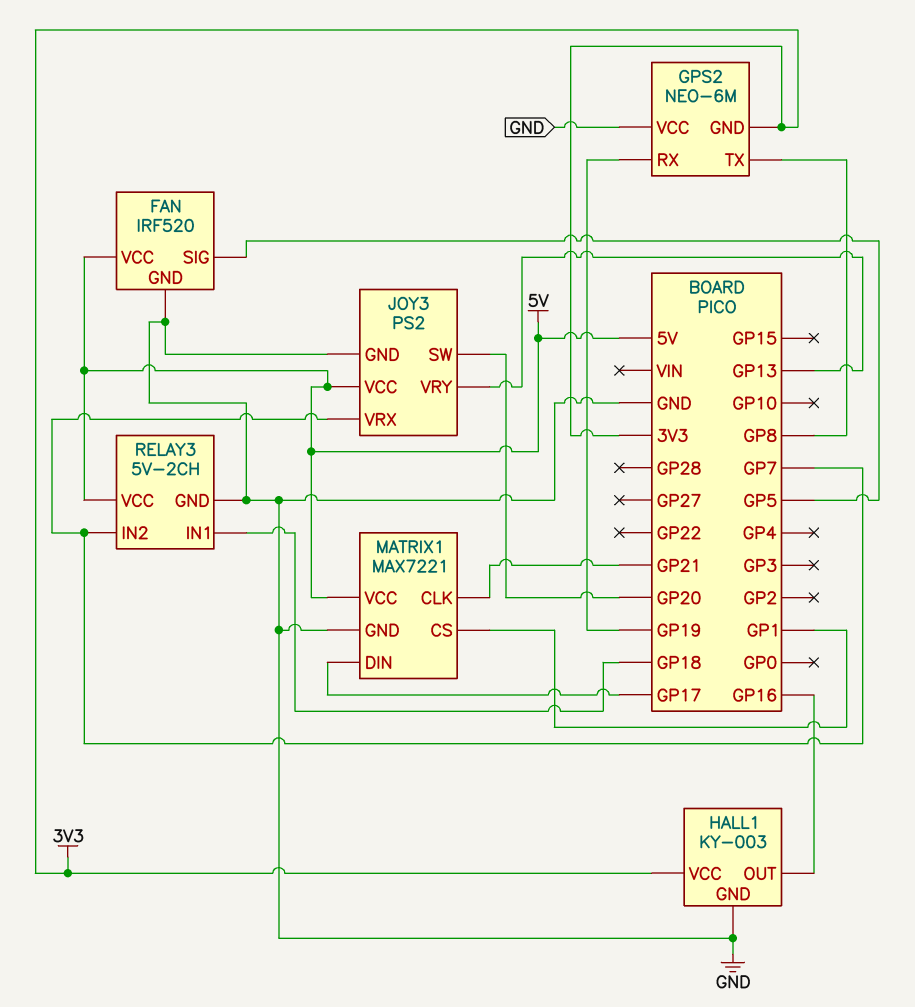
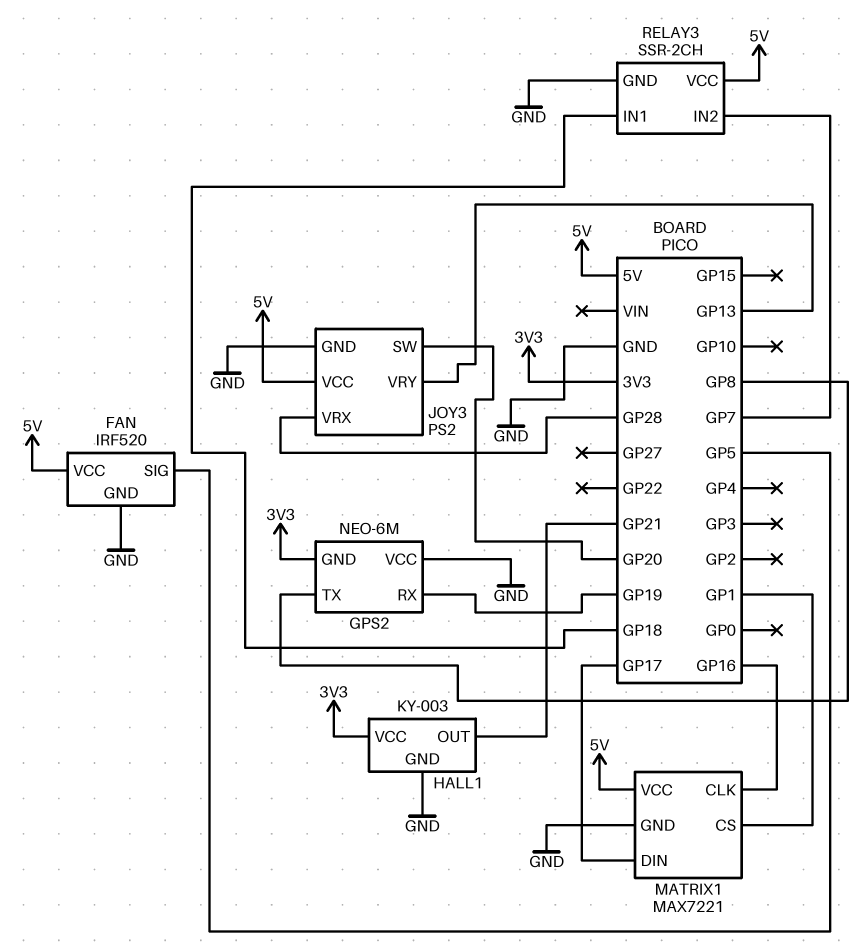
HALL1 pin OUT: GP16 -> GP21
JOY3 pin VRX: GP7 -> GP28
MATRIX1 pin CLK: GP21 -> GP16
RELAY3: 5V-2CH -> SSR-2CH

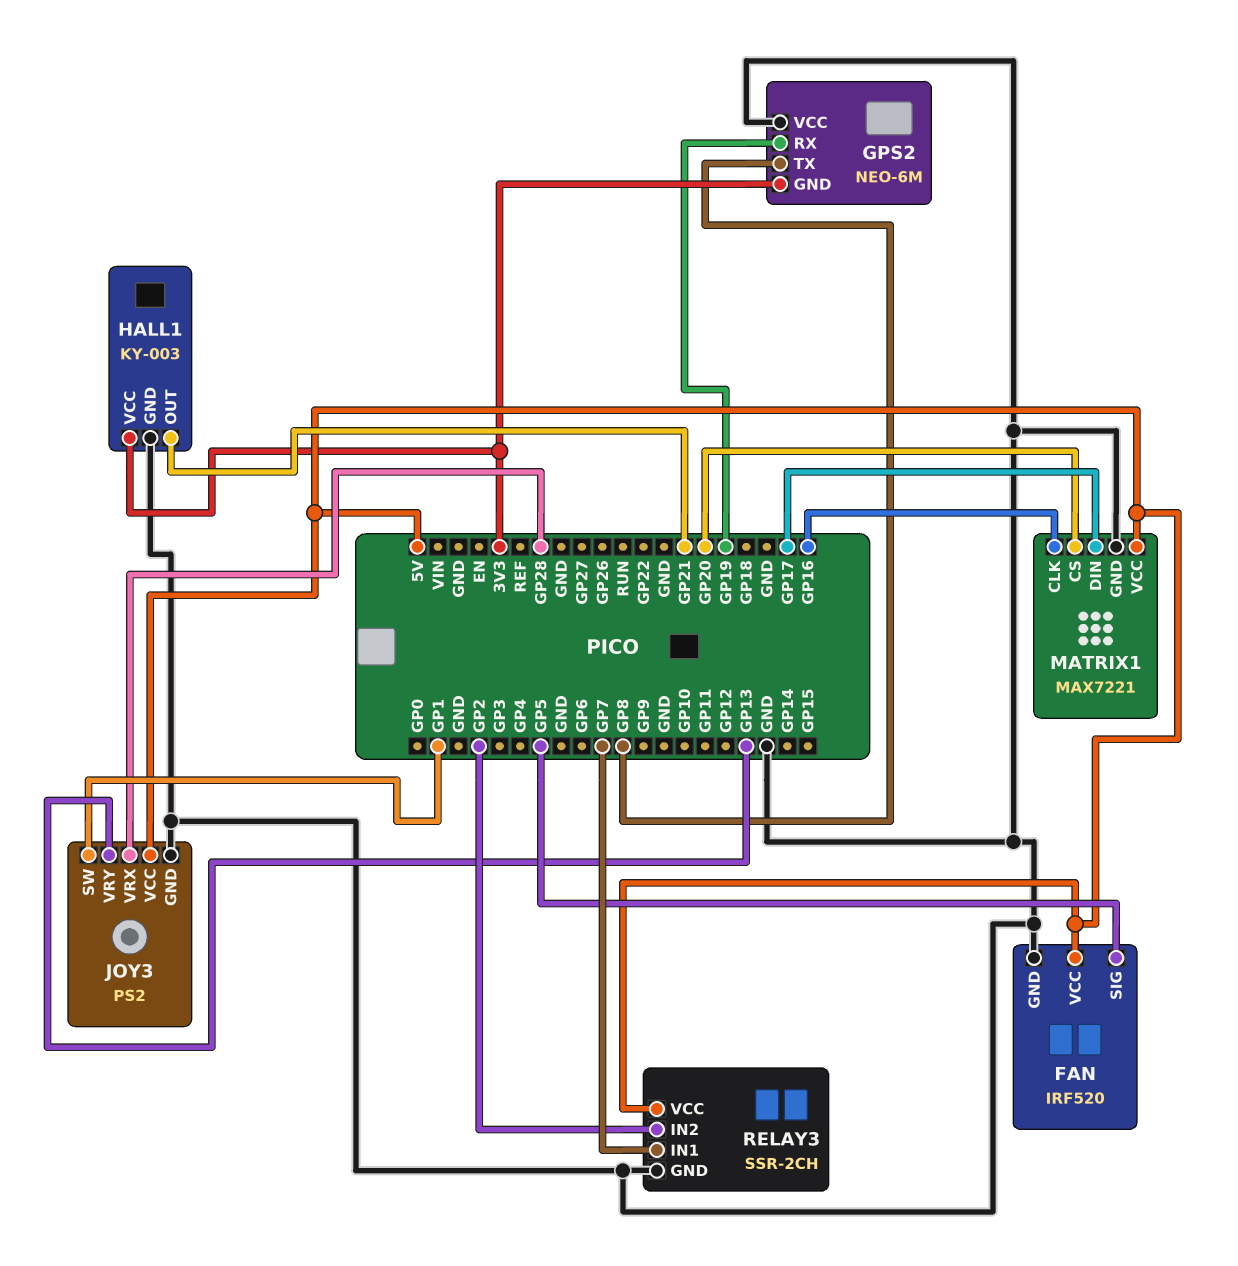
JOY3 pin SW: GP20 -> GP1
MATRIX1 pin CS: GP1 -> GP20
RELAY3 pin IN1: GP18 -> GP7
RELAY3 pin IN2: GP7 -> GP2

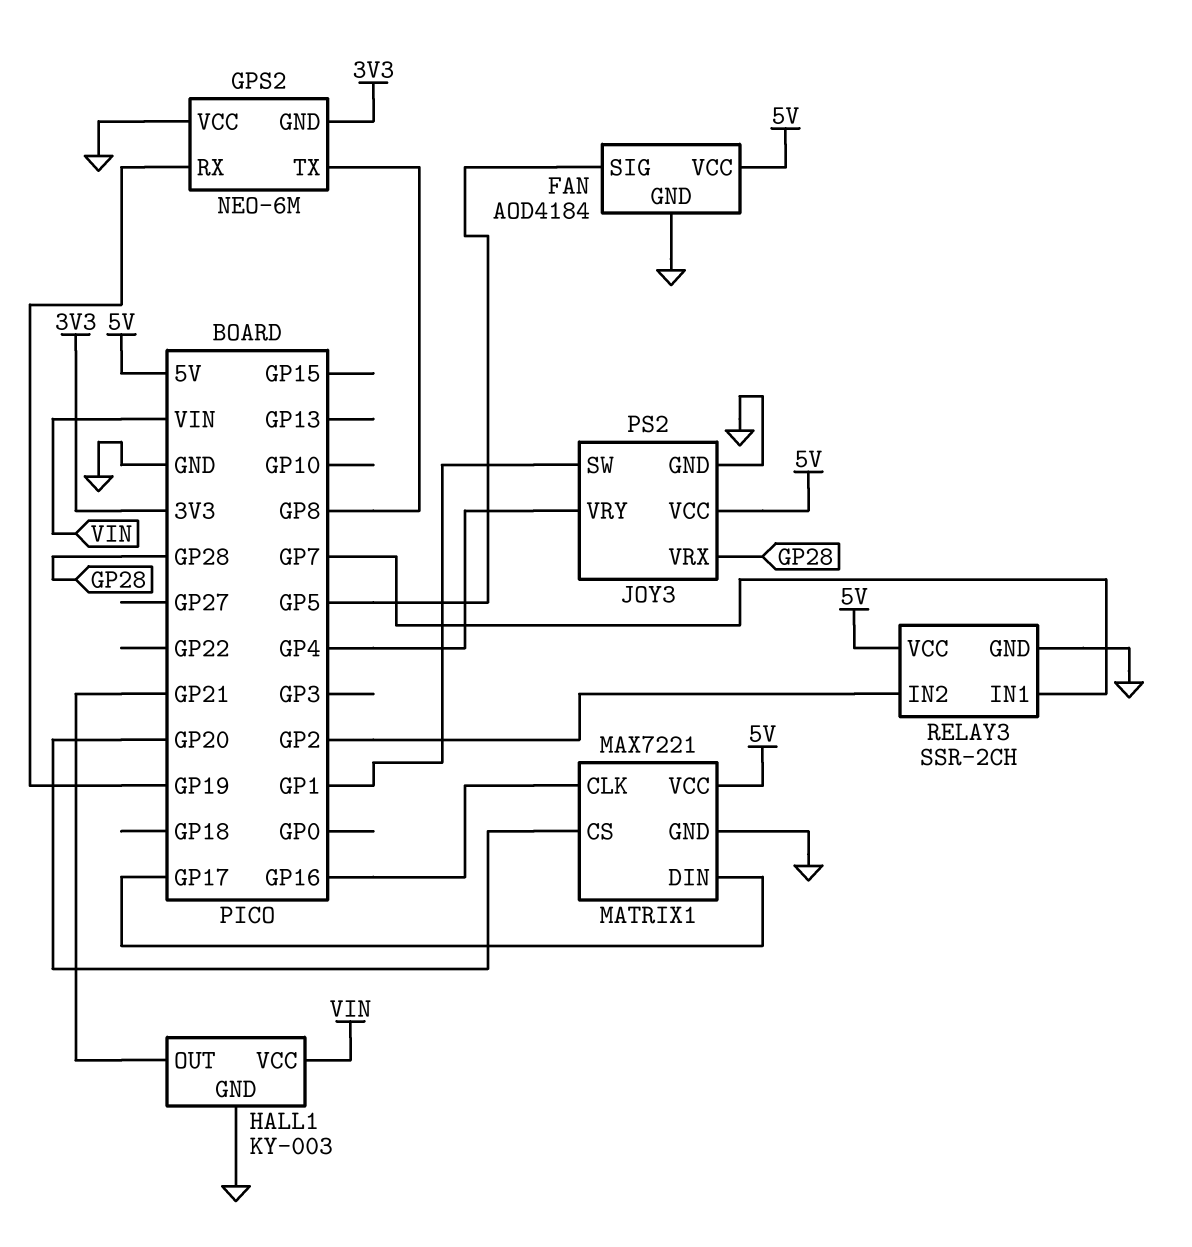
FAN: IRF520 -> AOD4184
HALL1 pin VCC: 3V3 -> VIN
JOY3 pin VRY: GP13 -> GP4

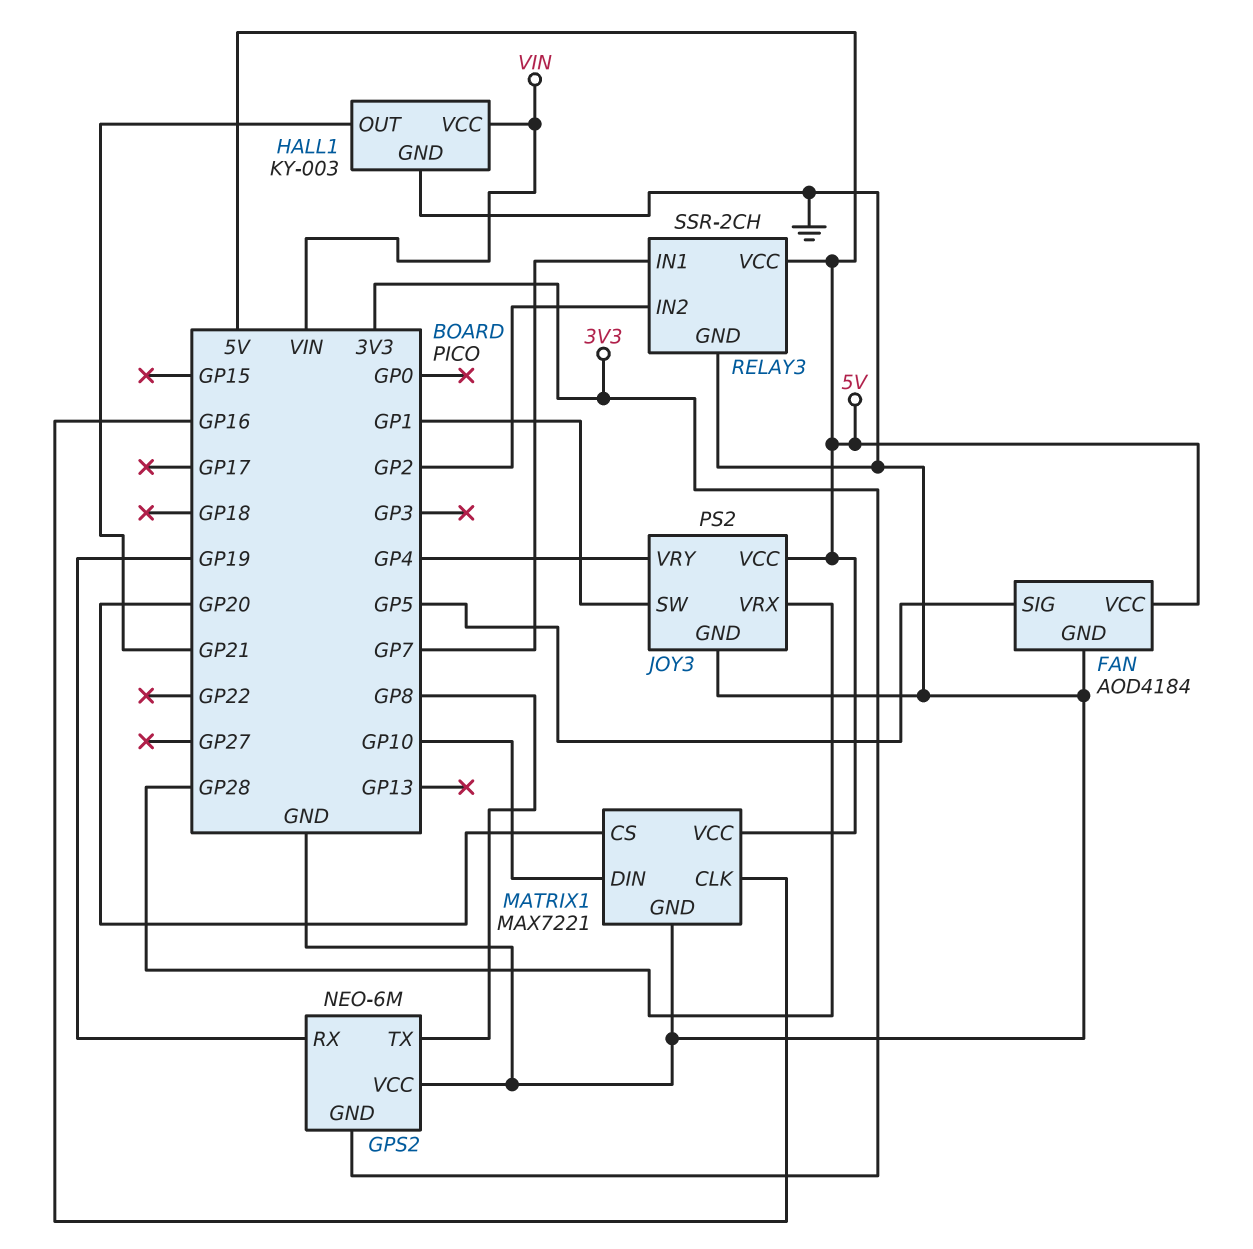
MATRIX1 pin DIN: GP17 -> GP10

